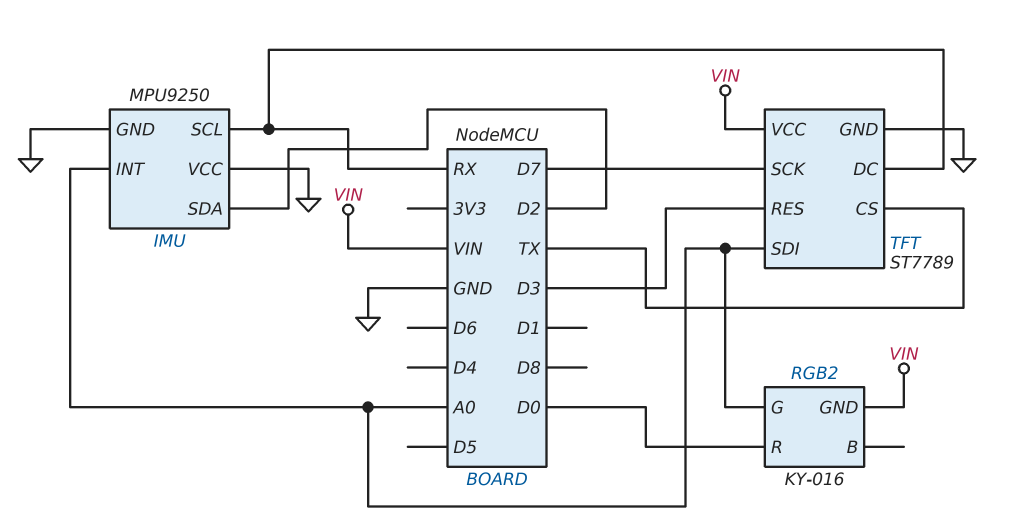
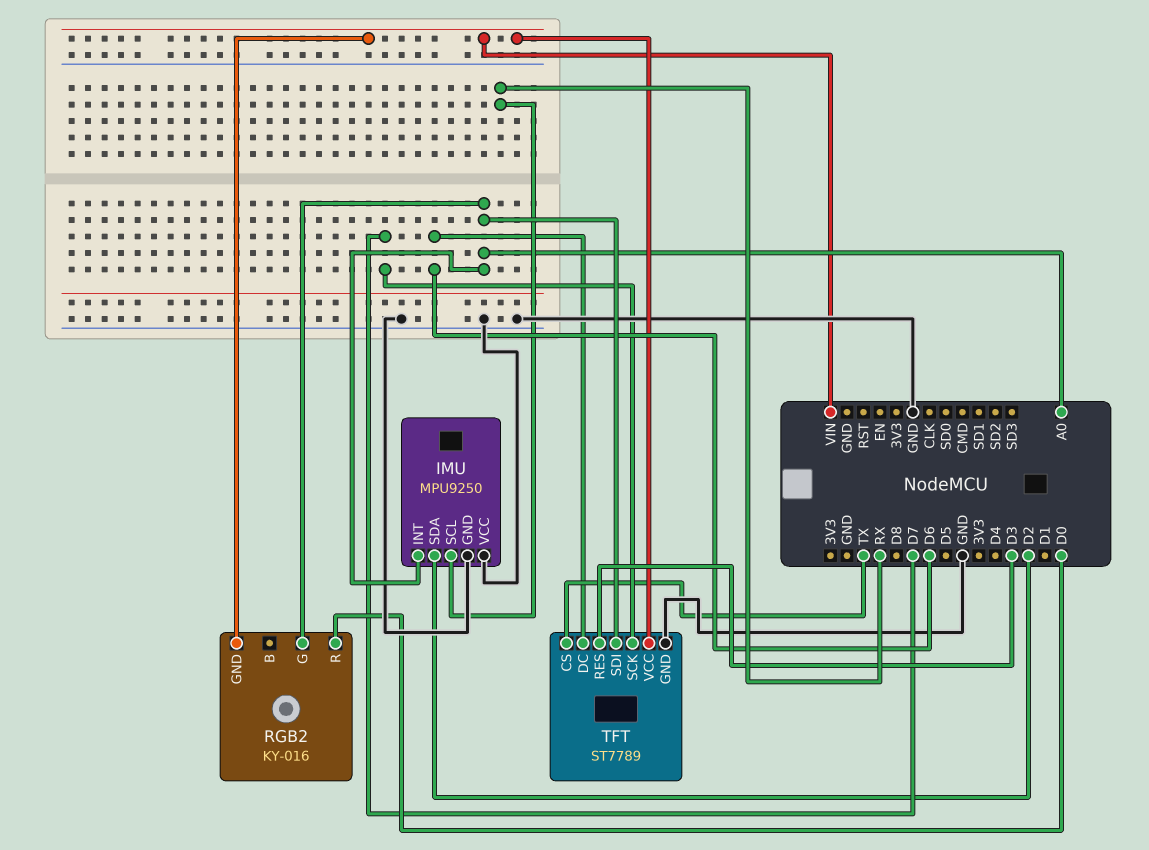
TFT pin DC: RX -> D6

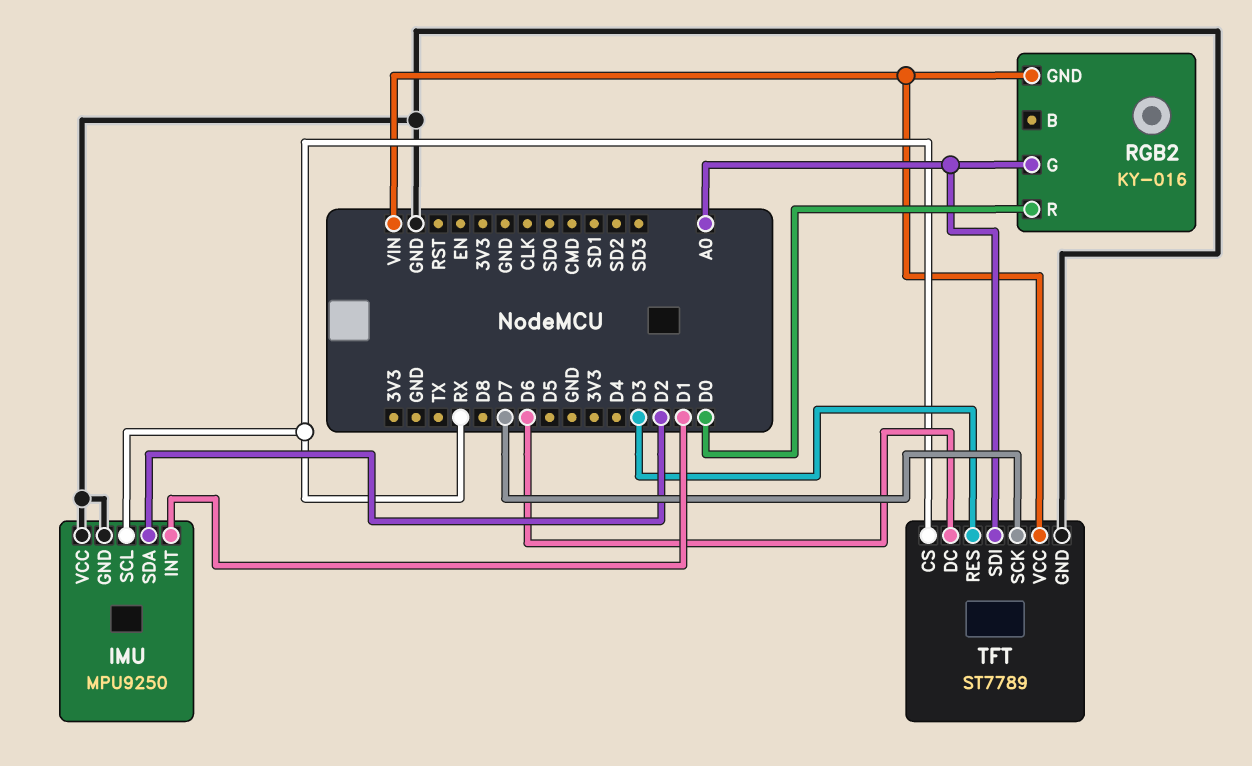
IMU pin INT: A0 -> D1
TFT pin CS: TX -> RX

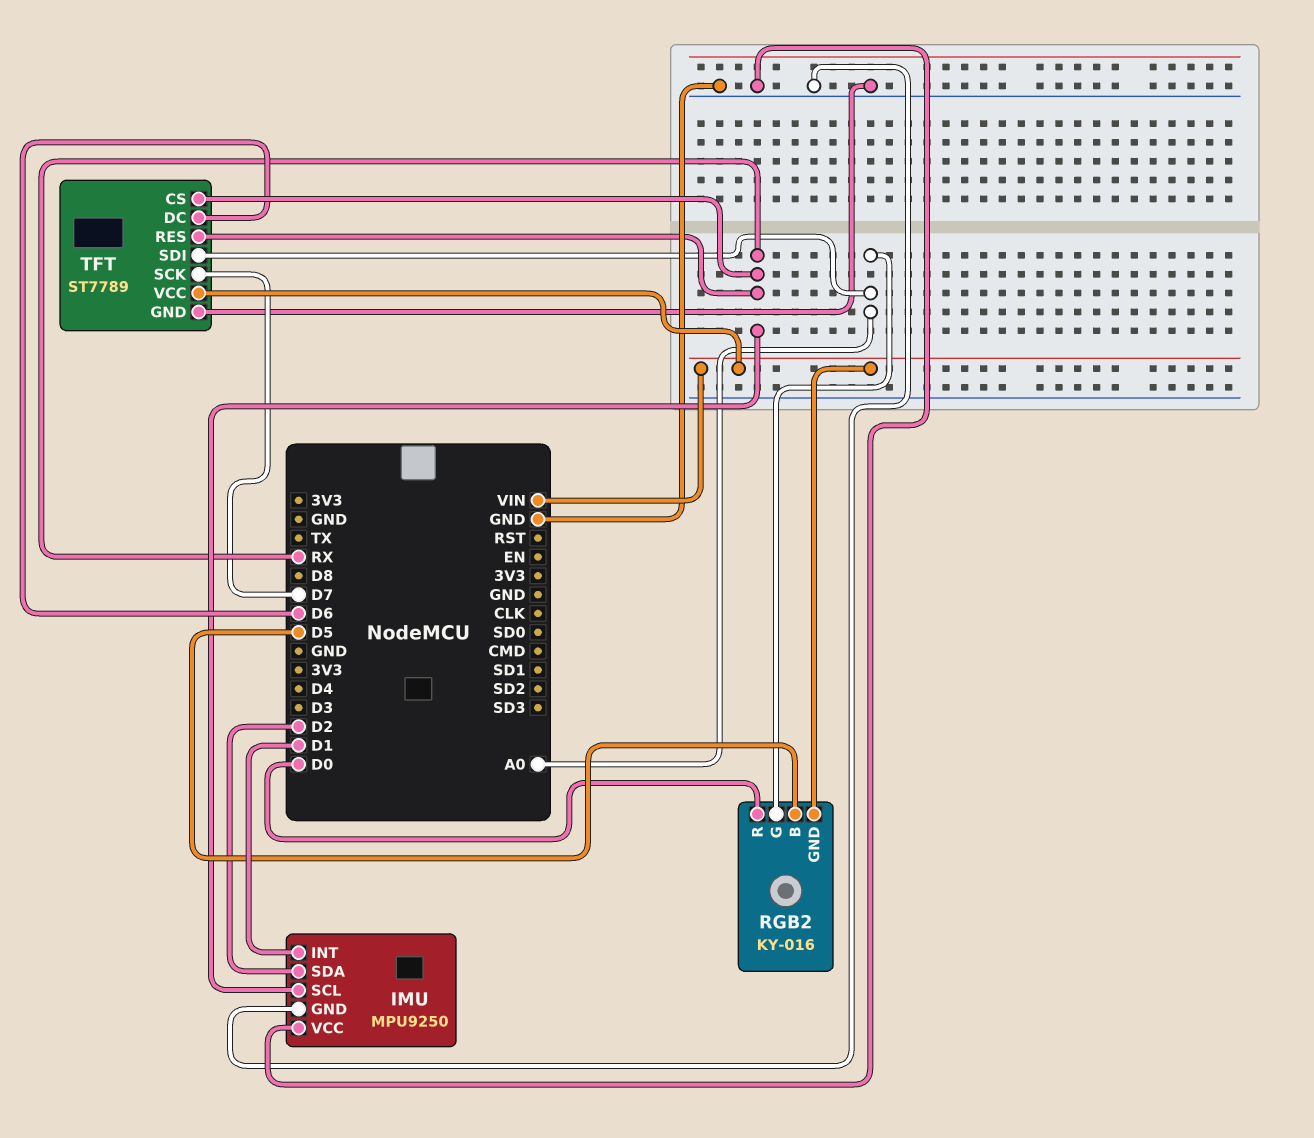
RGB2 pin B: none -> D5
TFT pin RES: D3 -> RX

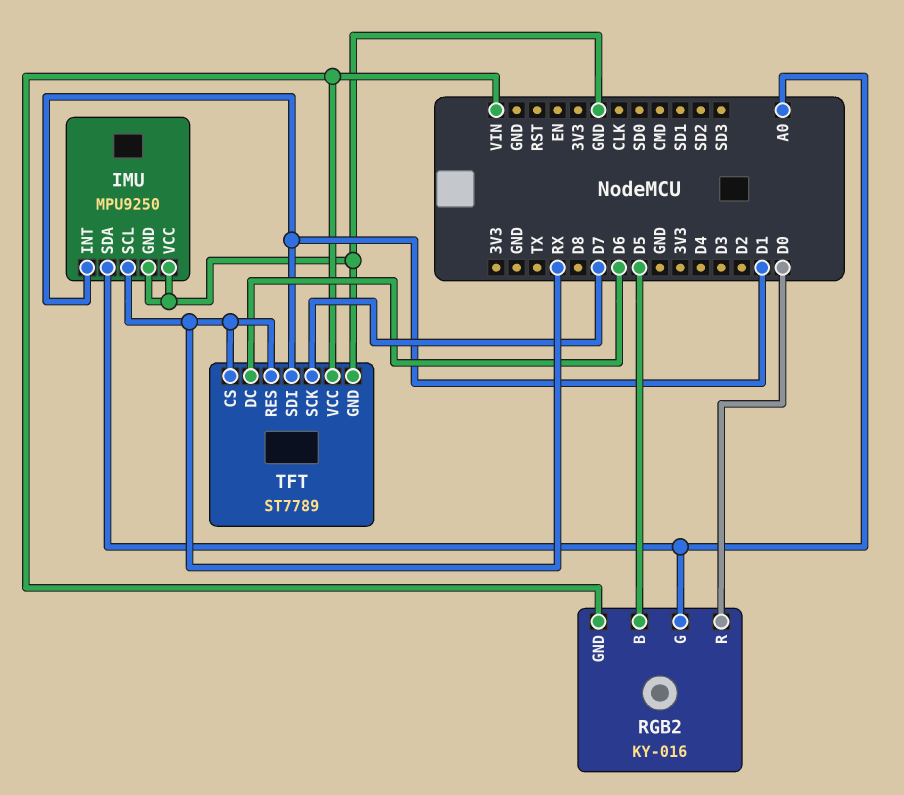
IMU pin SDA: D2 -> A0
TFT pin SDI: A0 -> D1

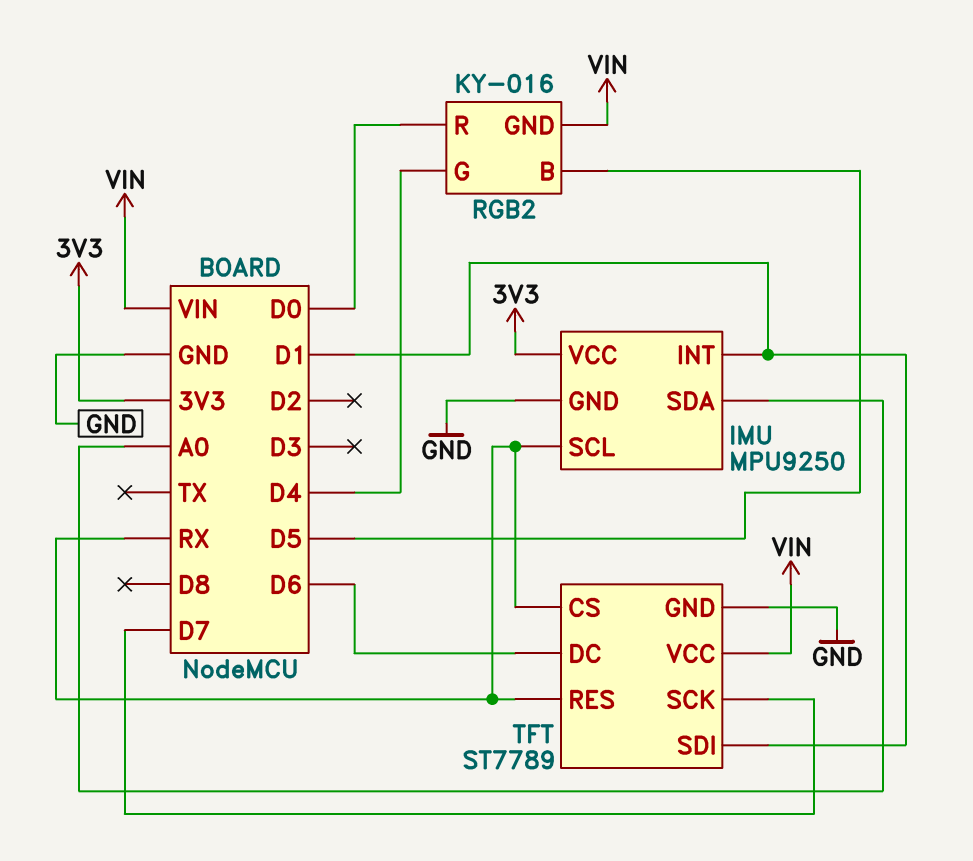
IMU pin VCC: GND -> 3V3
RGB2 pin G: A0 -> D4

